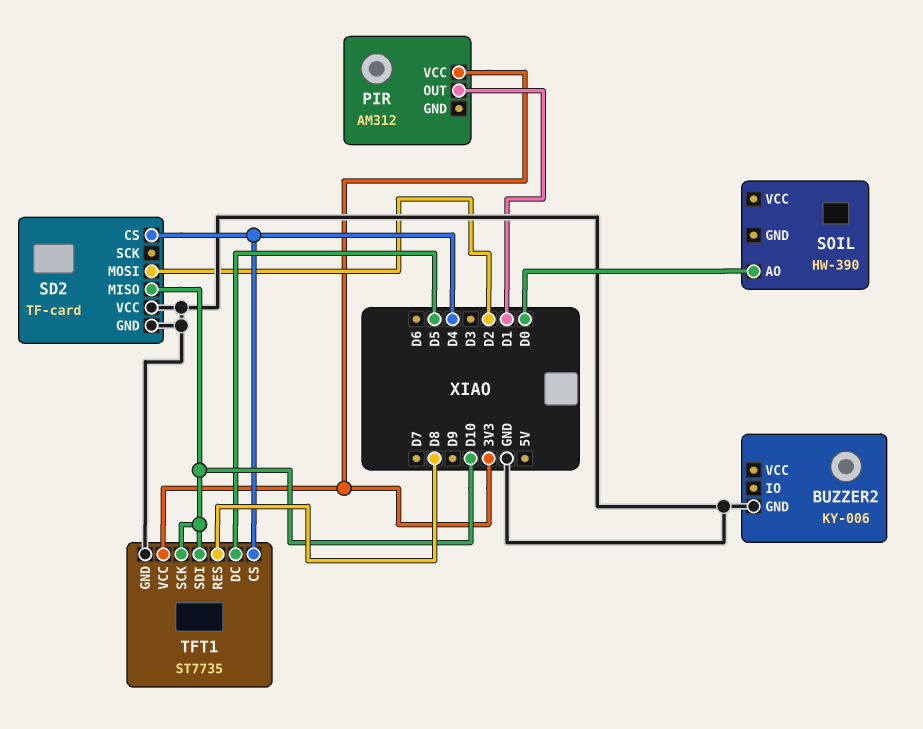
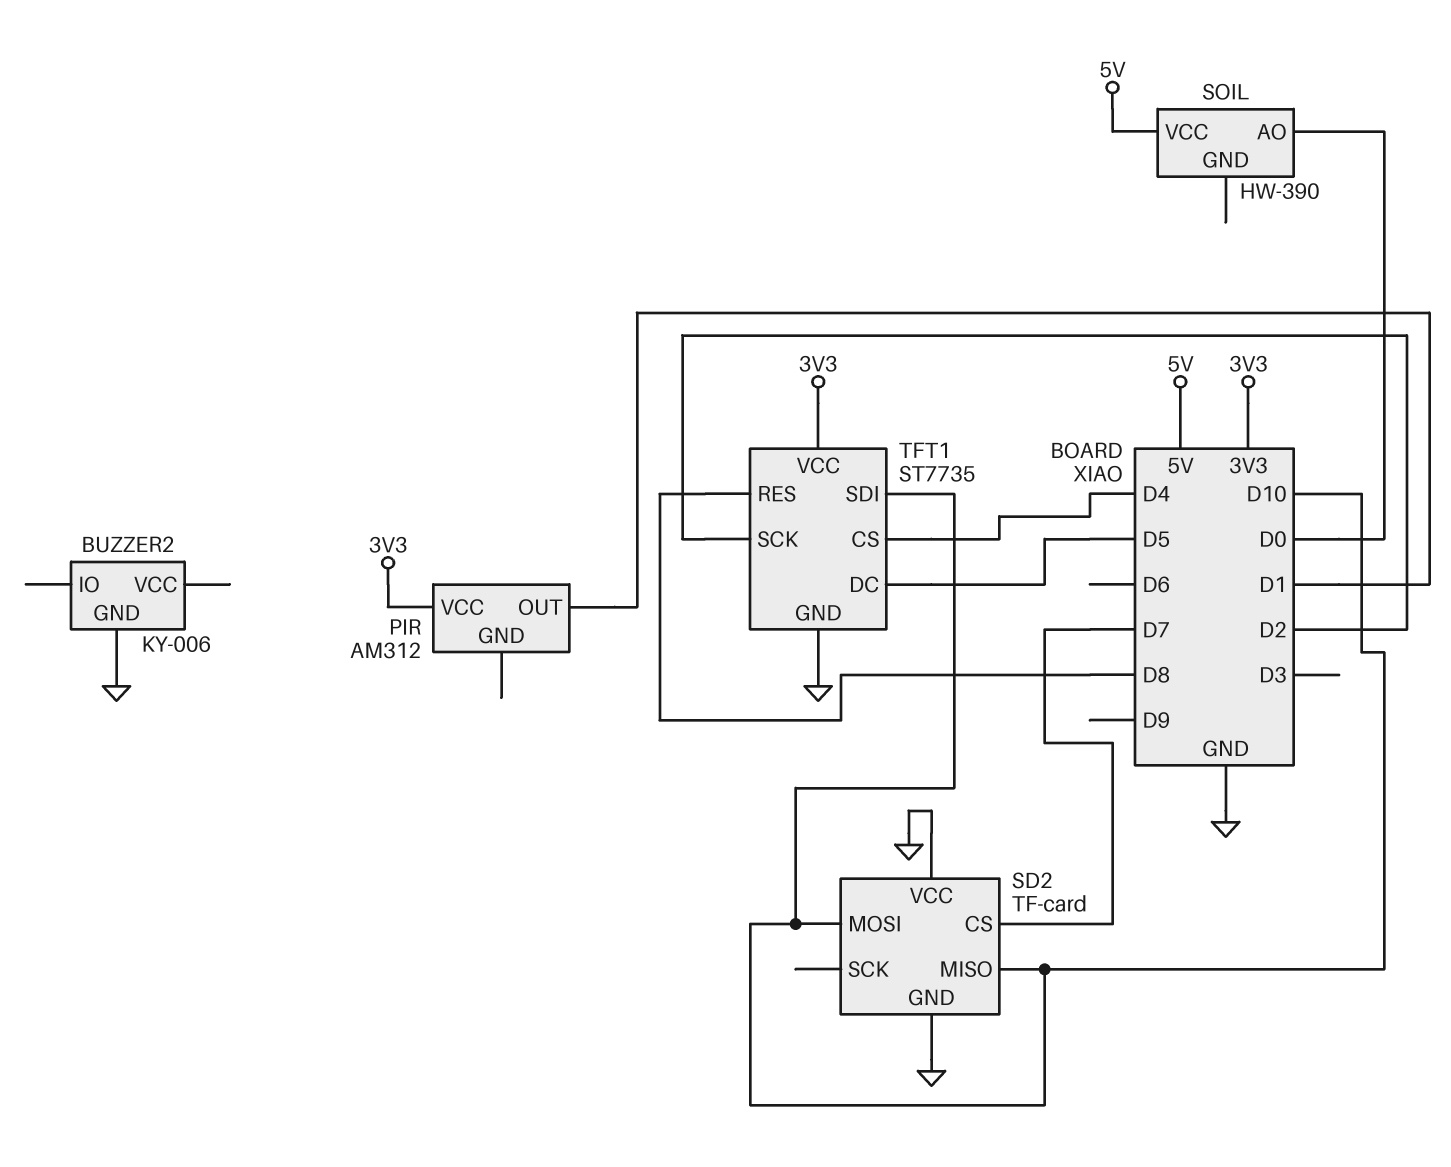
SD2 pin CS: D4 -> D7
SD2 pin MOSI: D2 -> D10
SOIL pin VCC: none -> 5V
TFT1 pin SCK: D10 -> D2

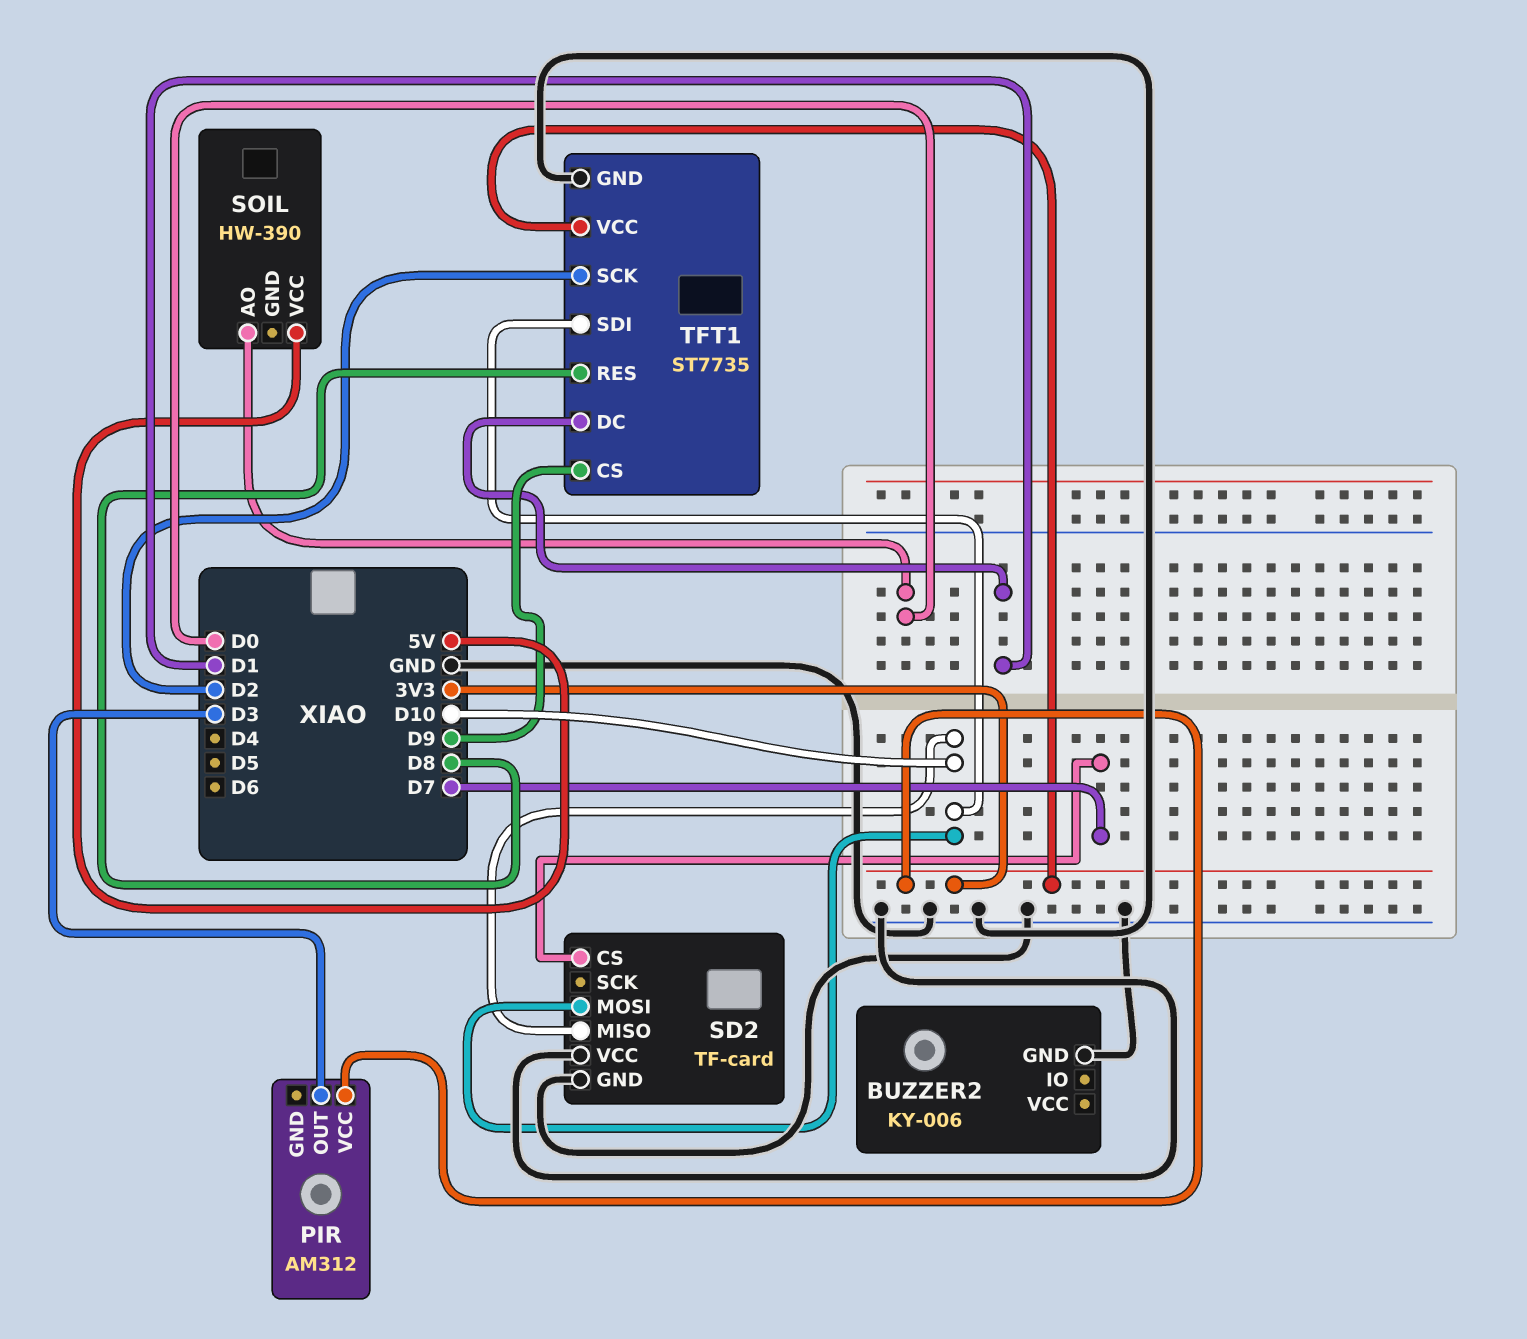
PIR pin OUT: D1 -> D3
TFT1 pin CS: D4 -> D9
TFT1 pin DC: D5 -> D1

